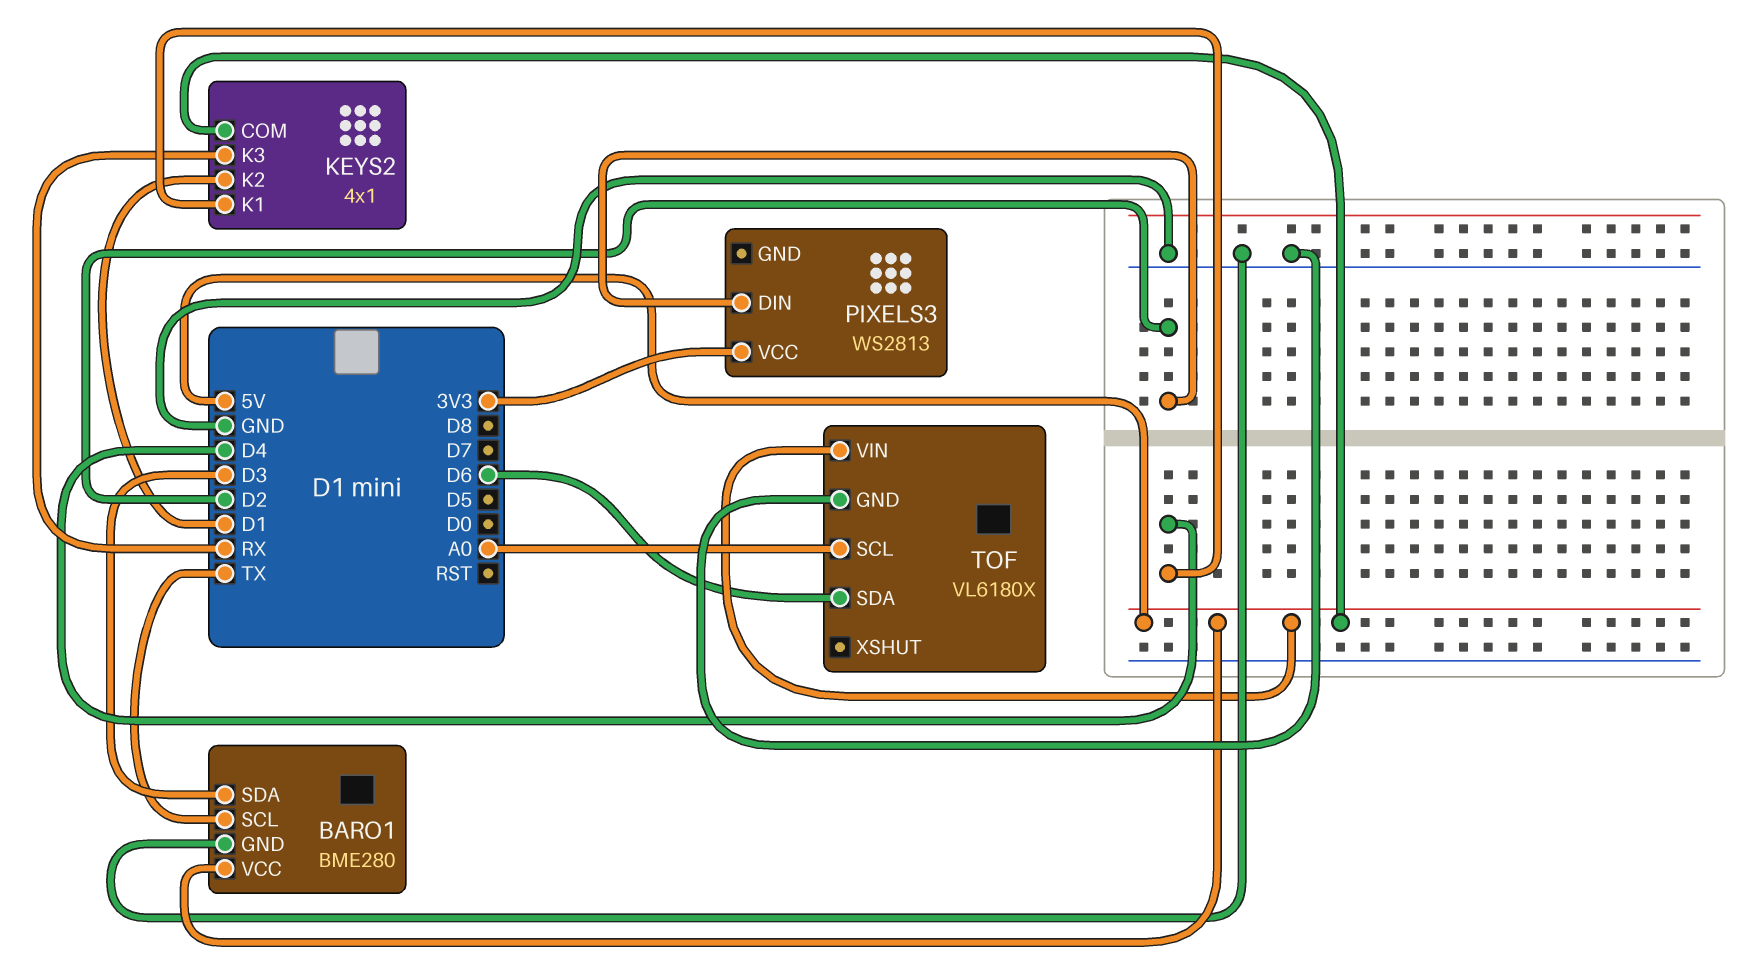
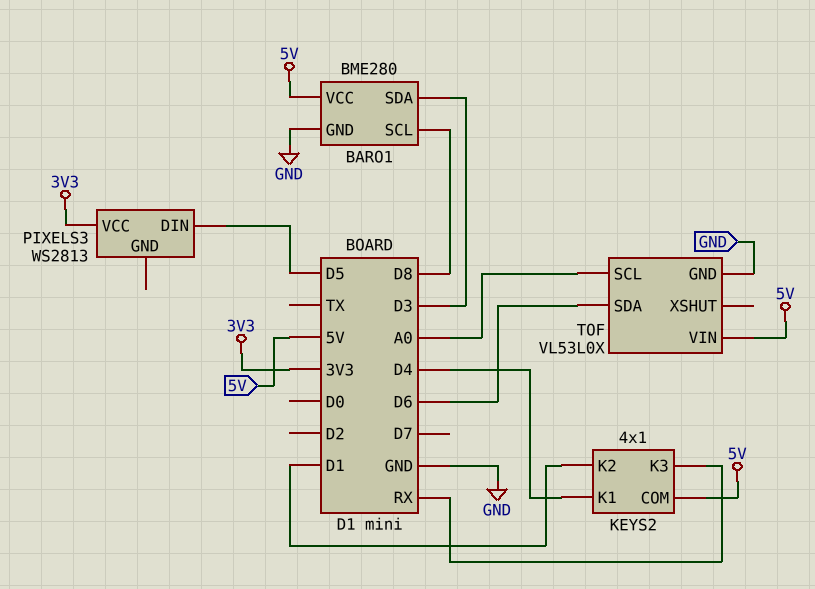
BARO1 pin SCL: TX -> D8
PIXELS3 pin DIN: D2 -> D5
TOF: VL6180X -> VL53L0X

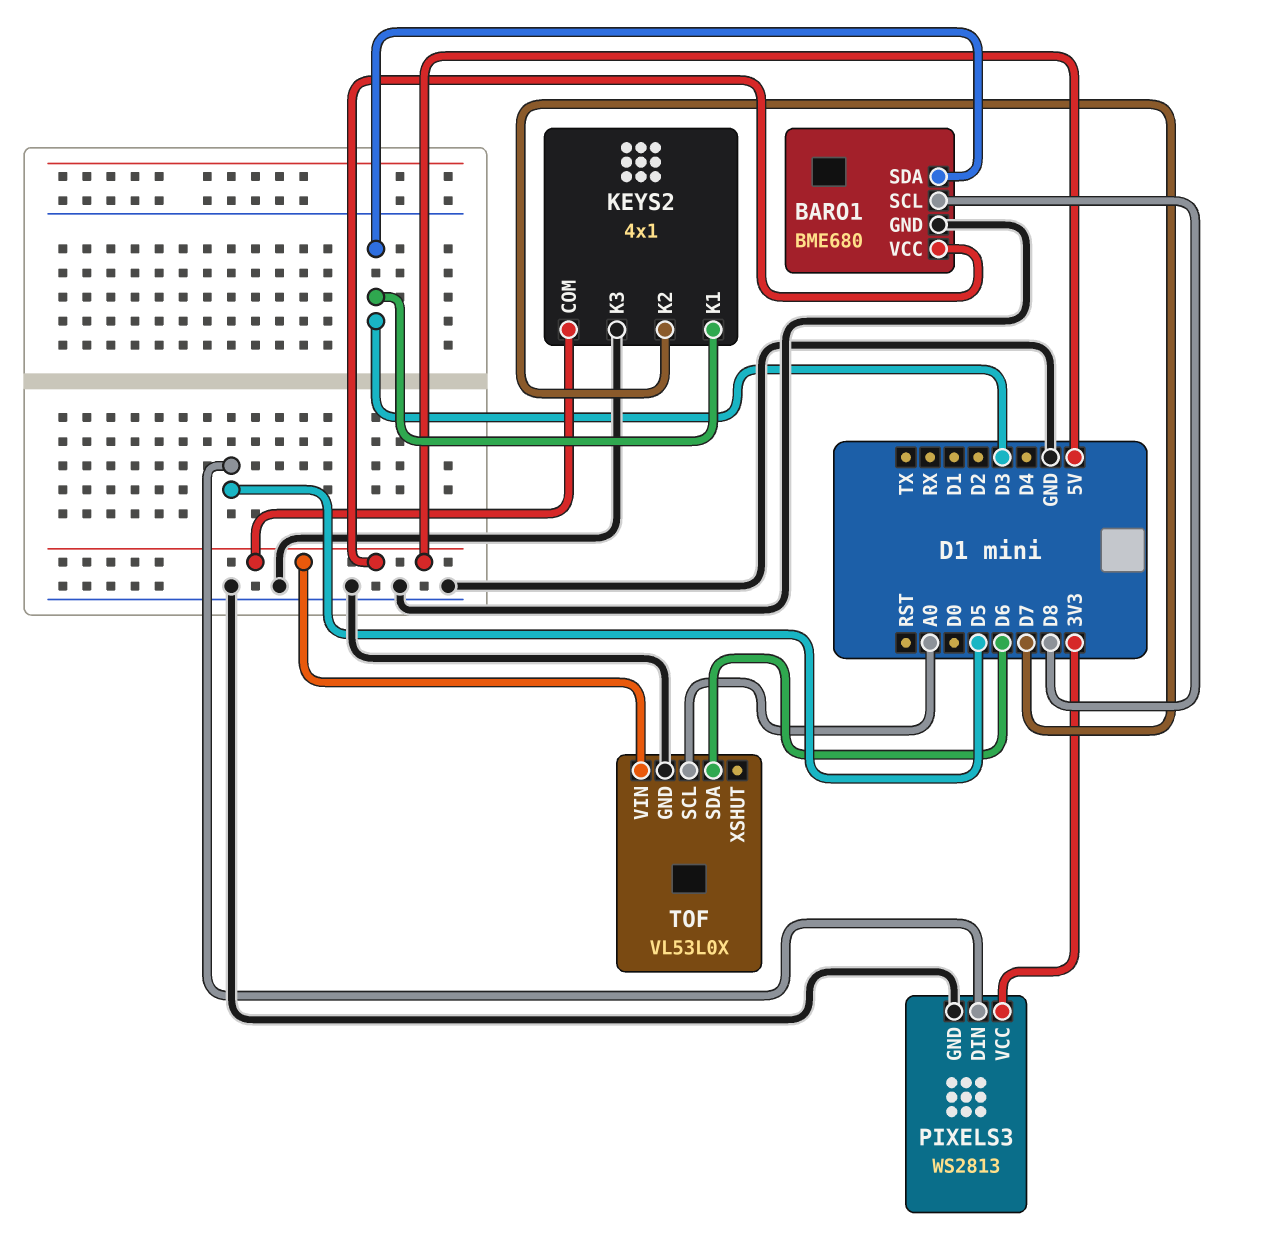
BARO1: BME280 -> BME680
KEYS2 pin K1: D4 -> D3
KEYS2 pin K2: D1 -> D7
KEYS2 pin K3: RX -> GND
PIXELS3 pin GND: none -> GND

